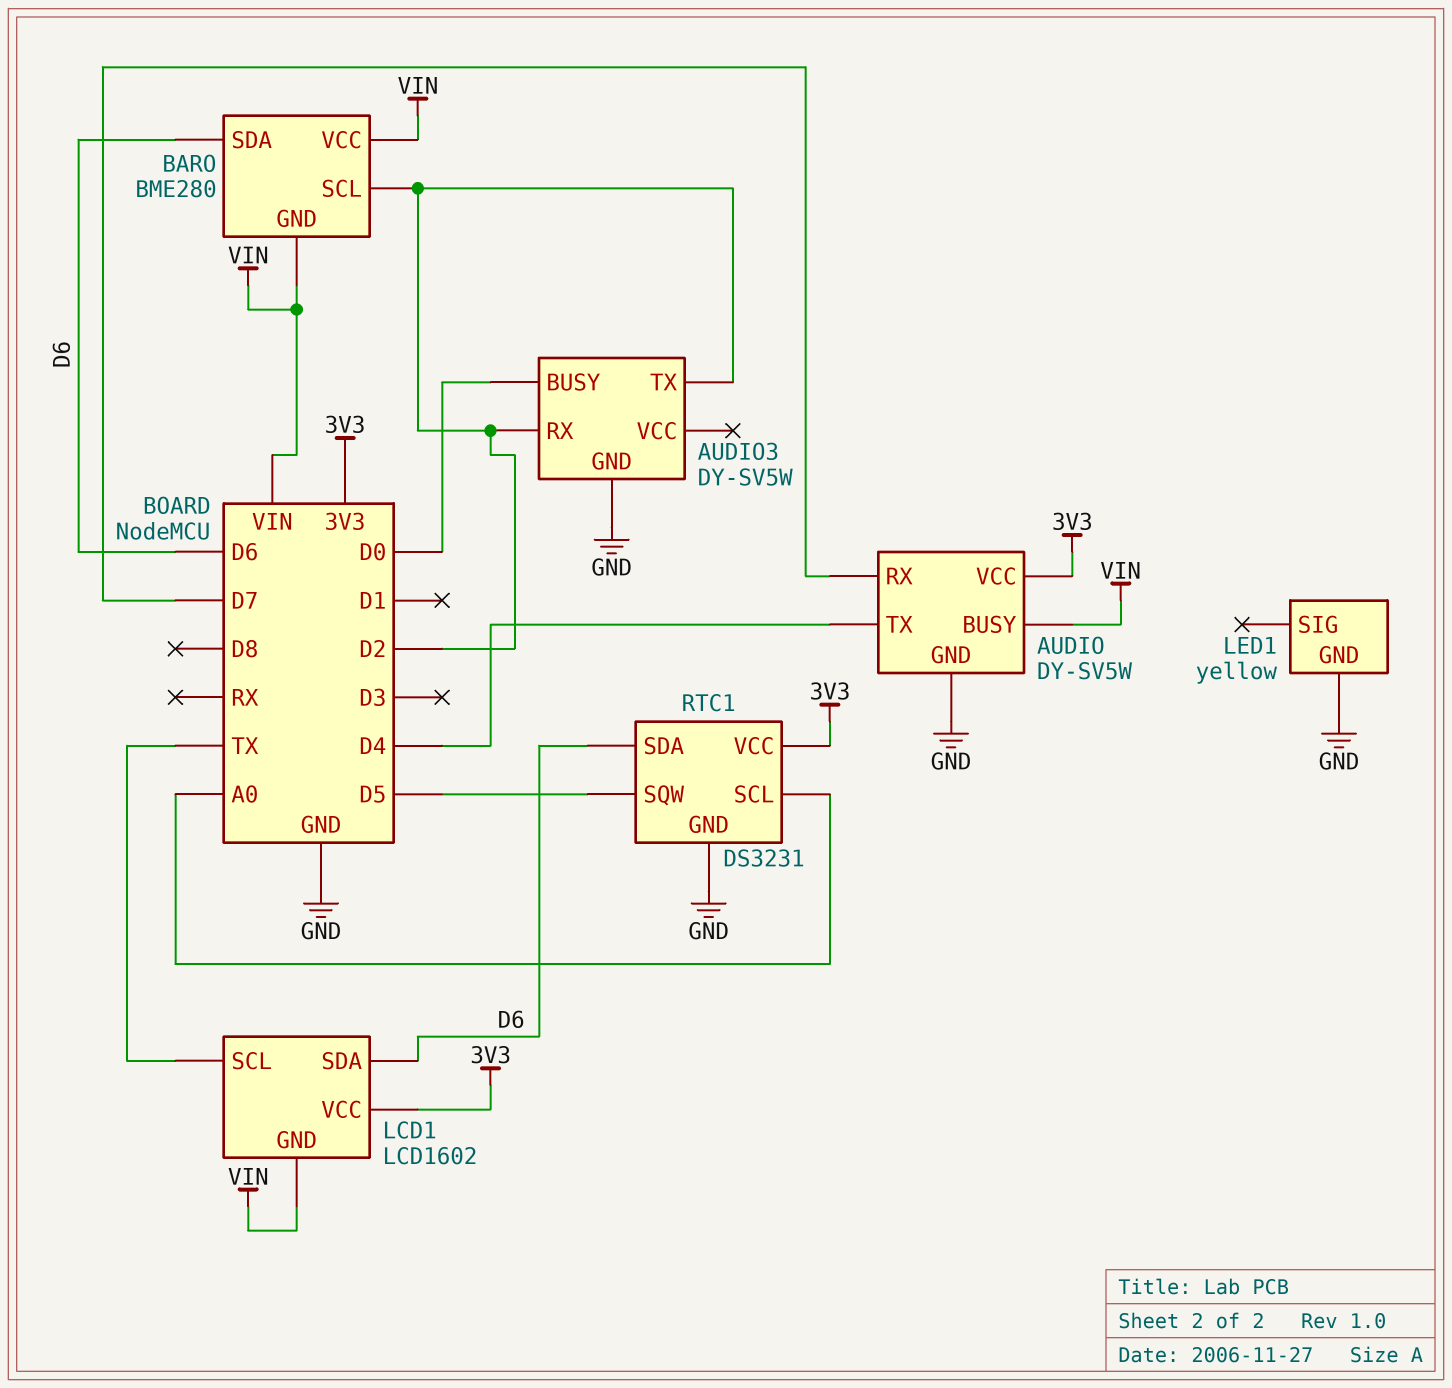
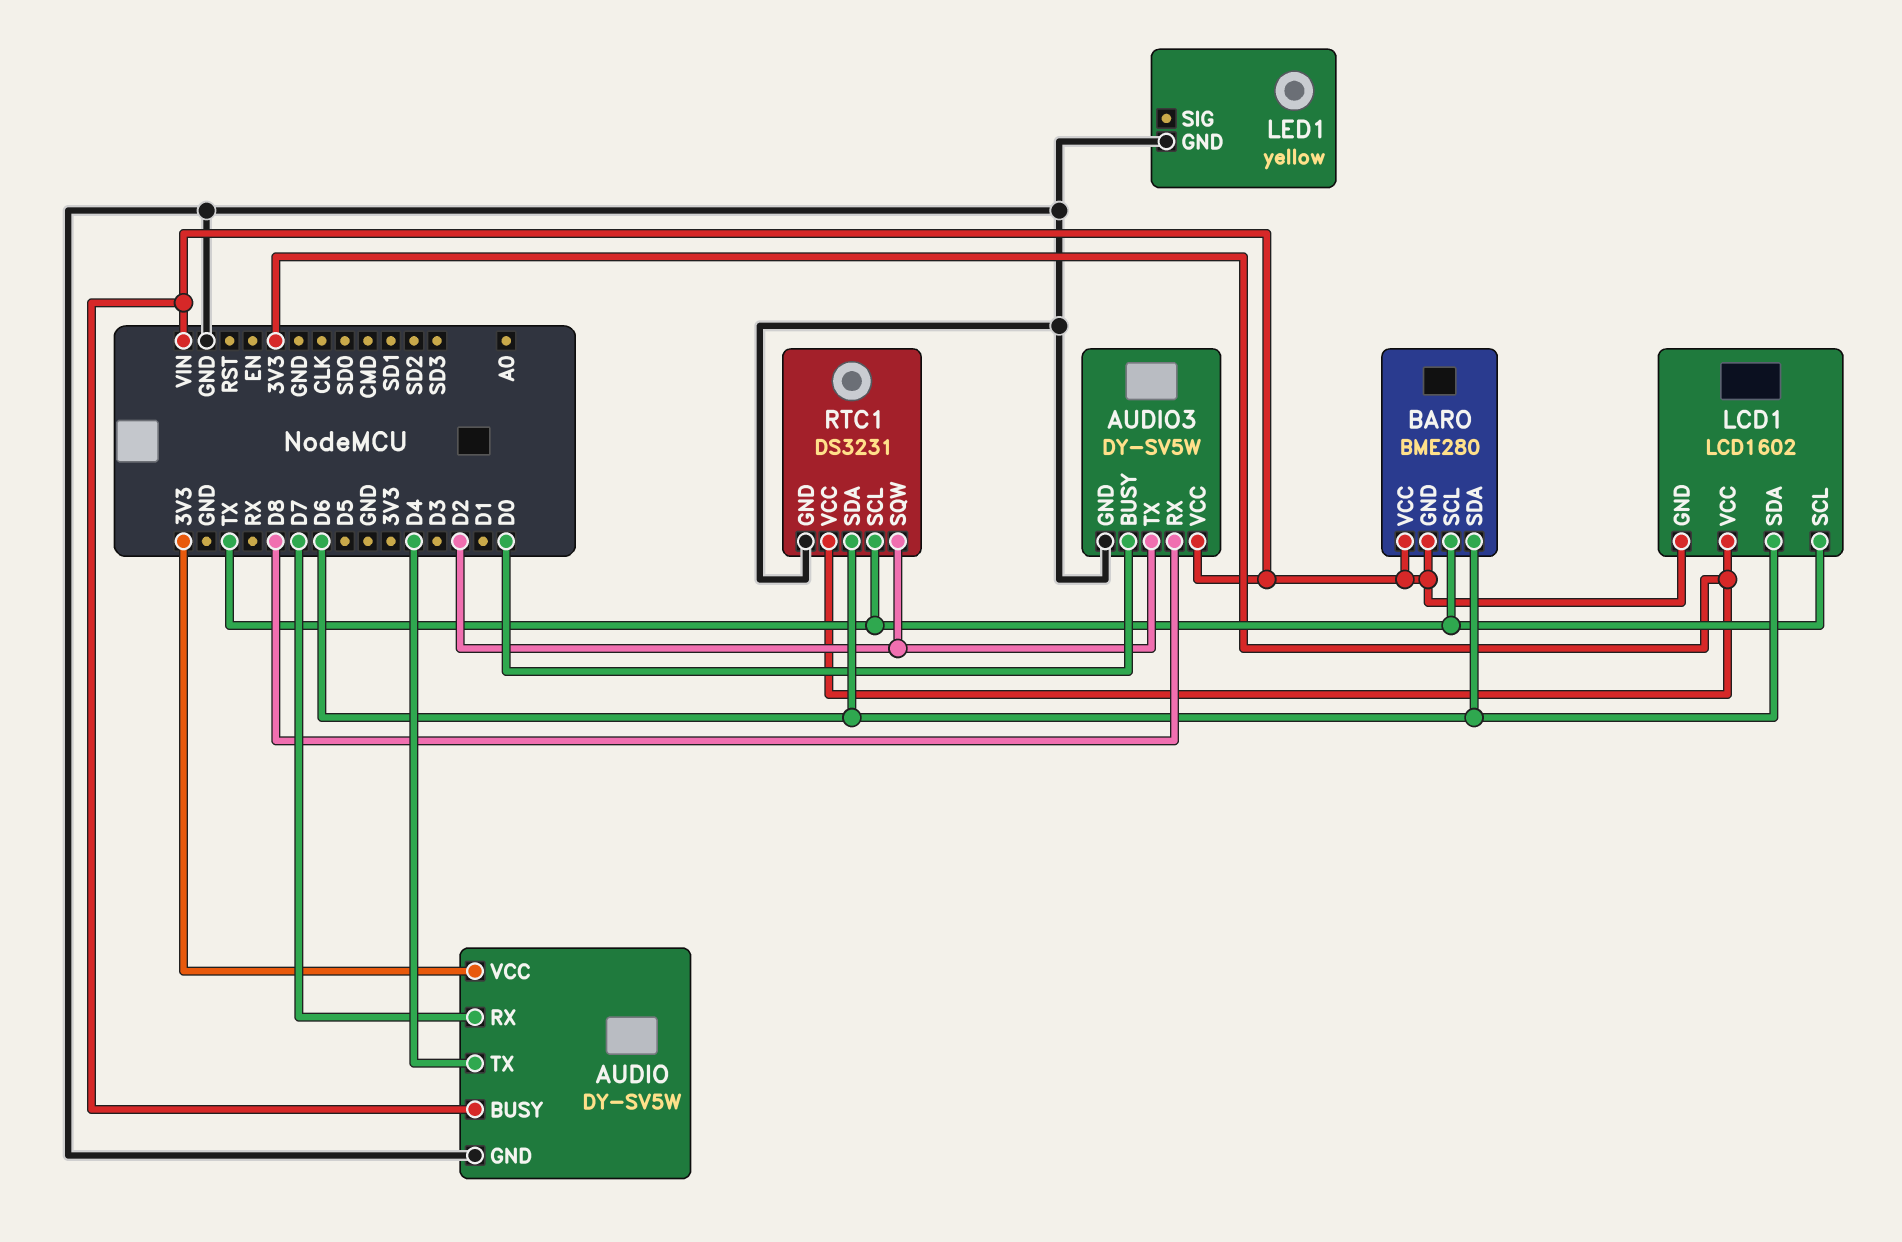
AUDIO3 pin RX: D2 -> D8
AUDIO3 pin VCC: none -> VIN
BARO pin SCL: D2 -> TX
RTC1 pin SCL: A0 -> TX
RTC1 pin SQW: D5 -> D2

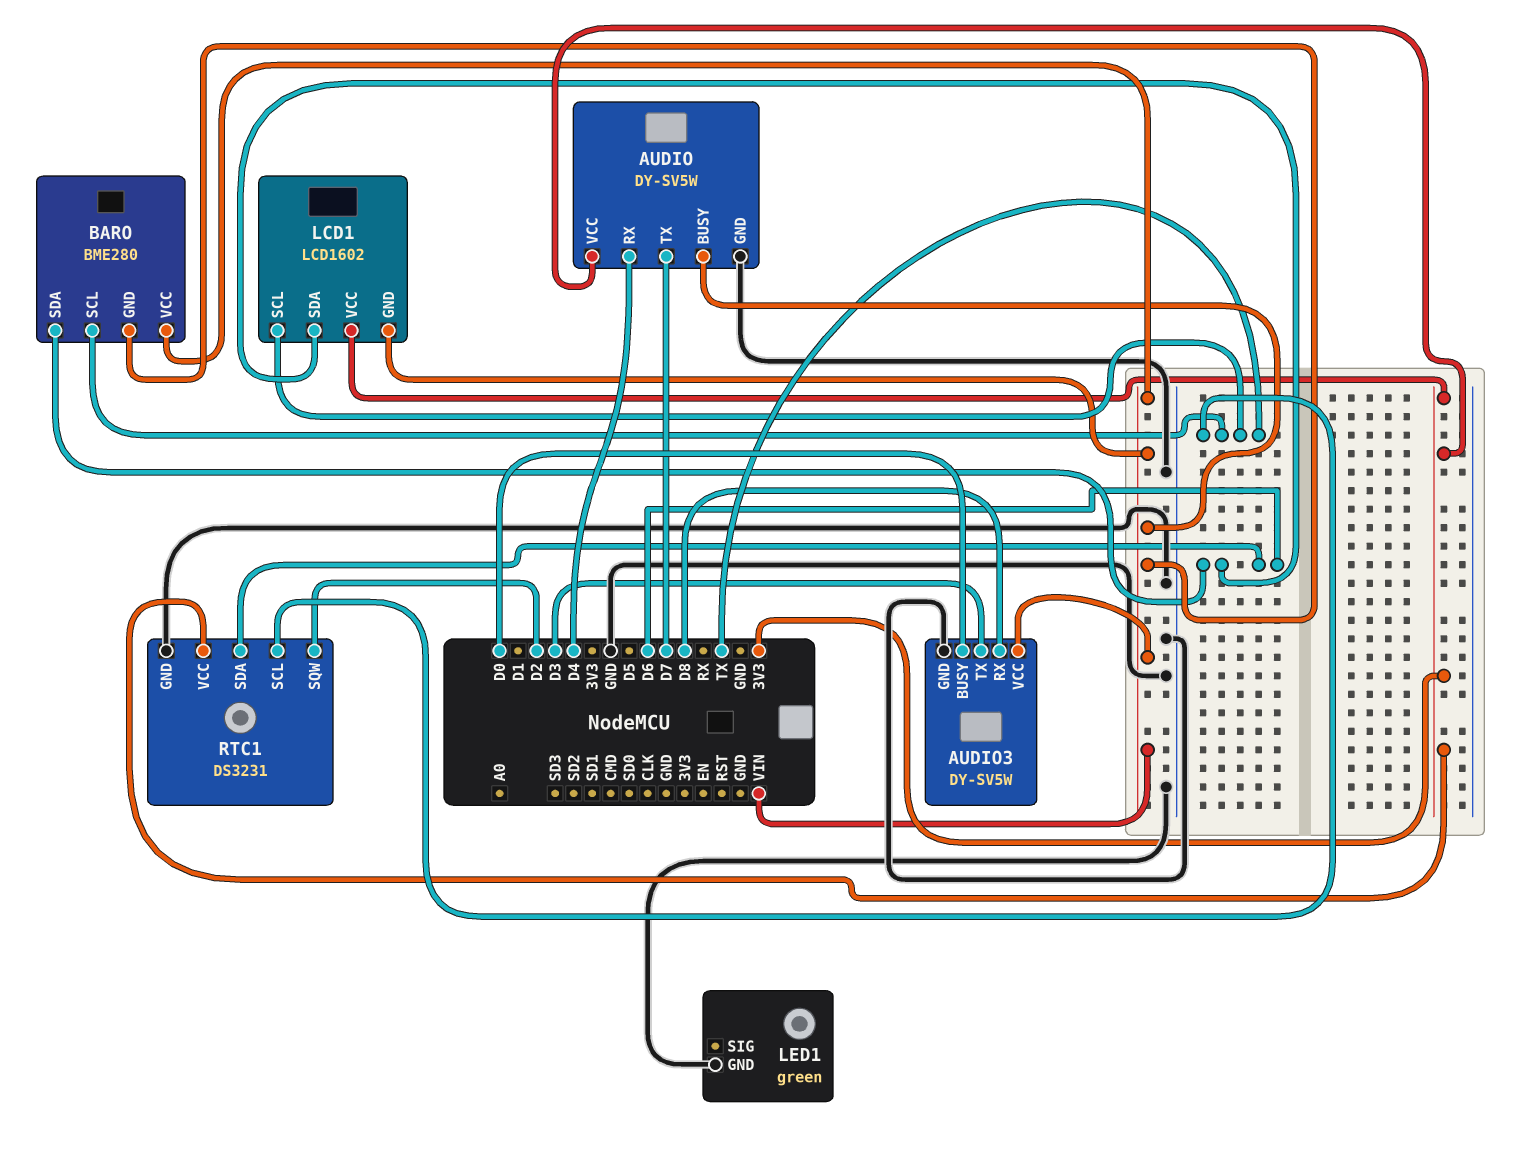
AUDIO pin RX: D7 -> D4
AUDIO pin TX: D4 -> D7
AUDIO3 pin TX: D2 -> D3
LED1: yellow -> green

